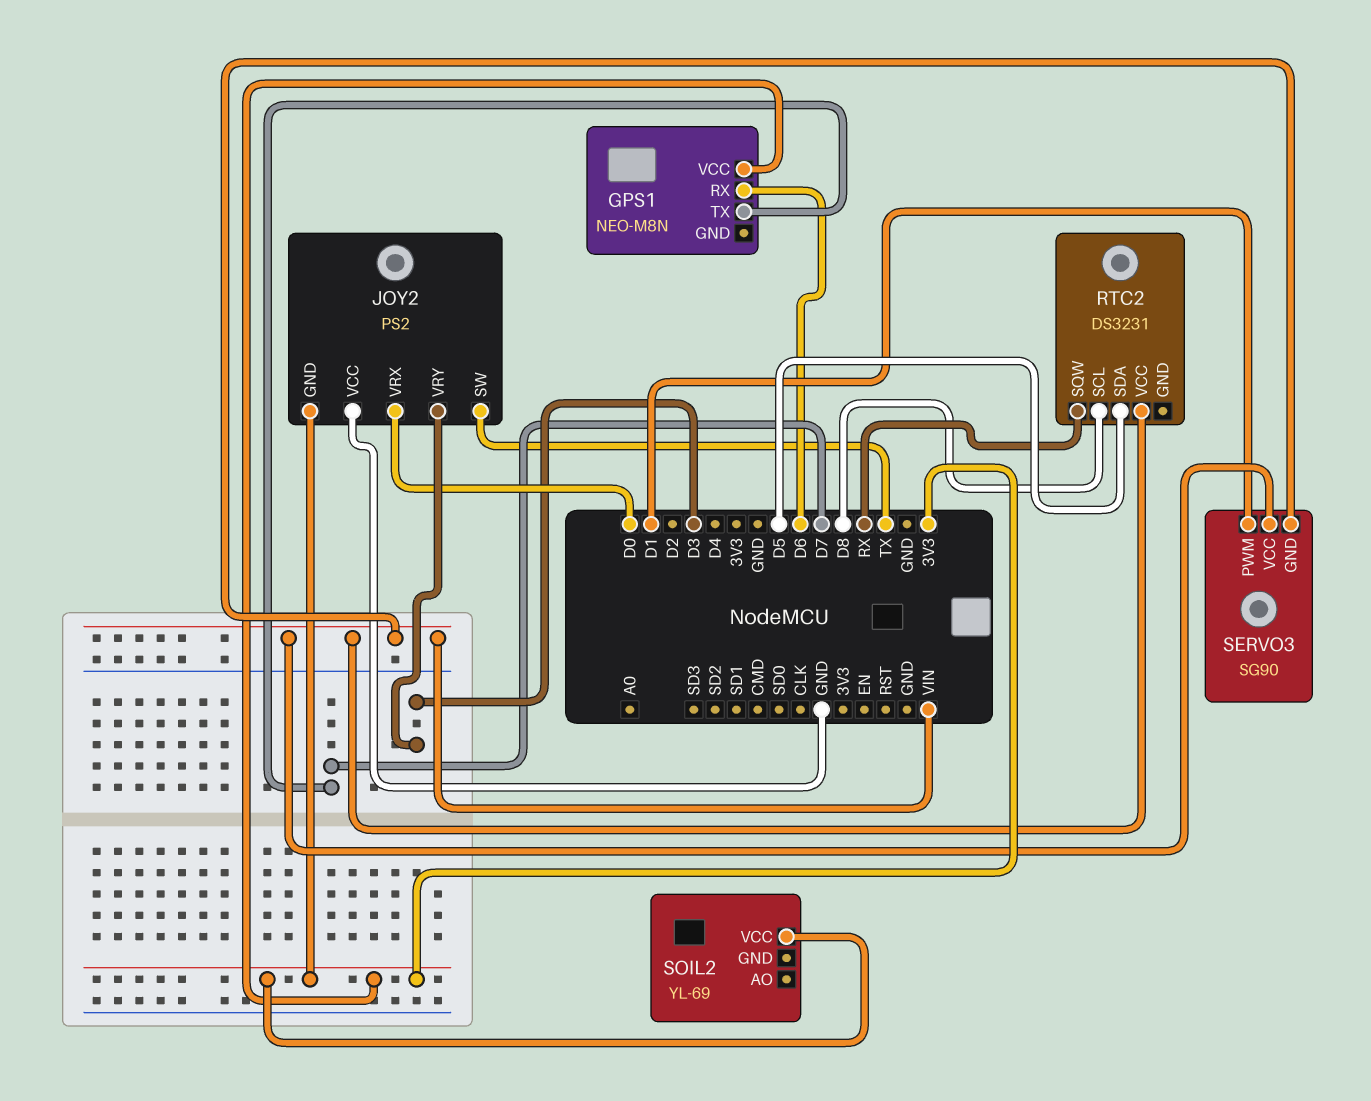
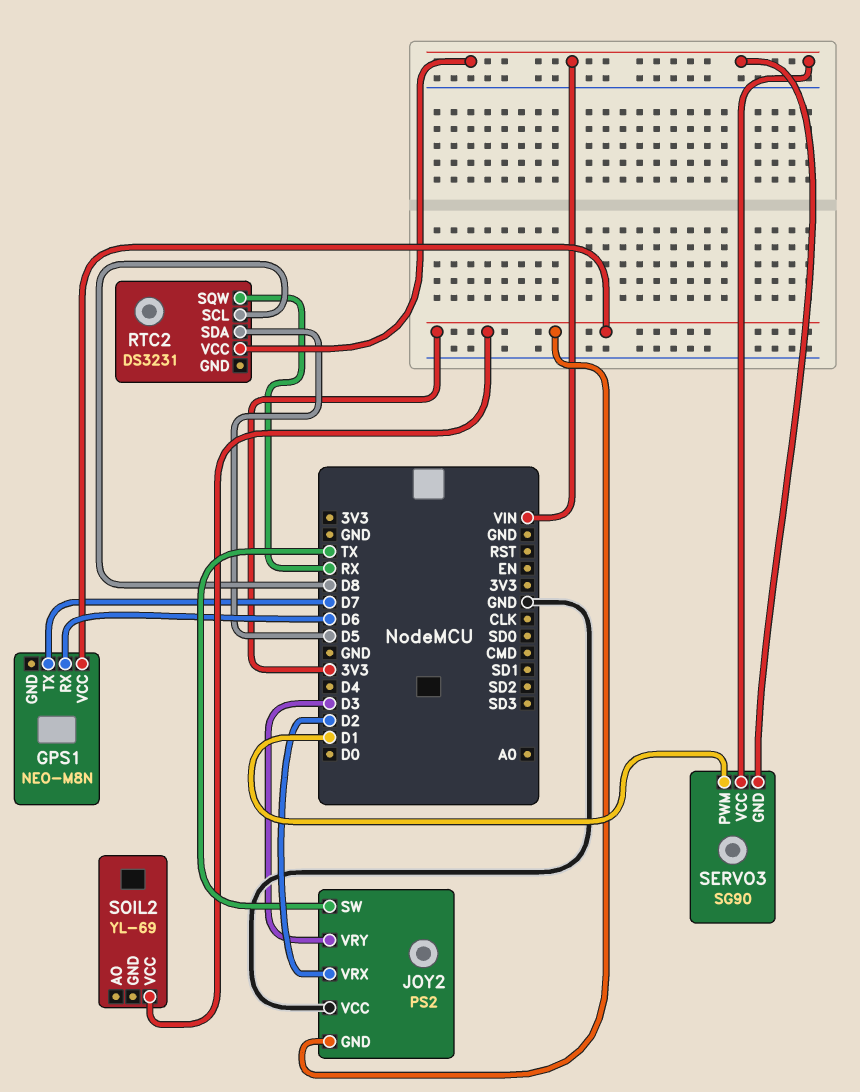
JOY2 pin VRX: D0 -> D2

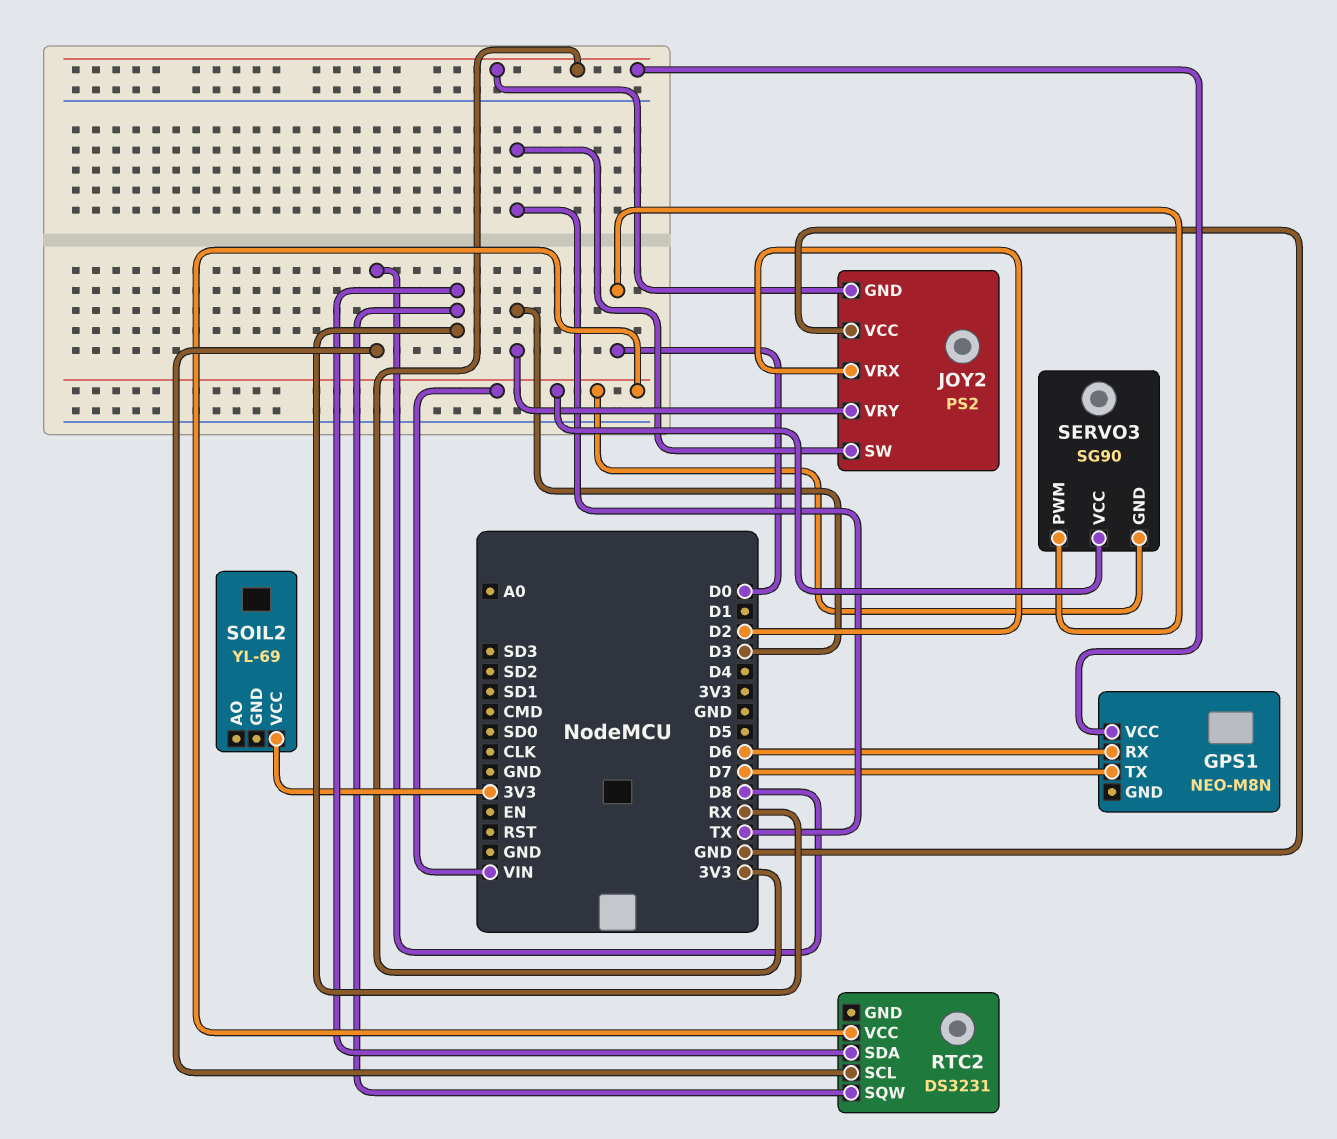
RTC2 pin SDA: D5 -> RX
SERVO3 pin PWM: D1 -> D0

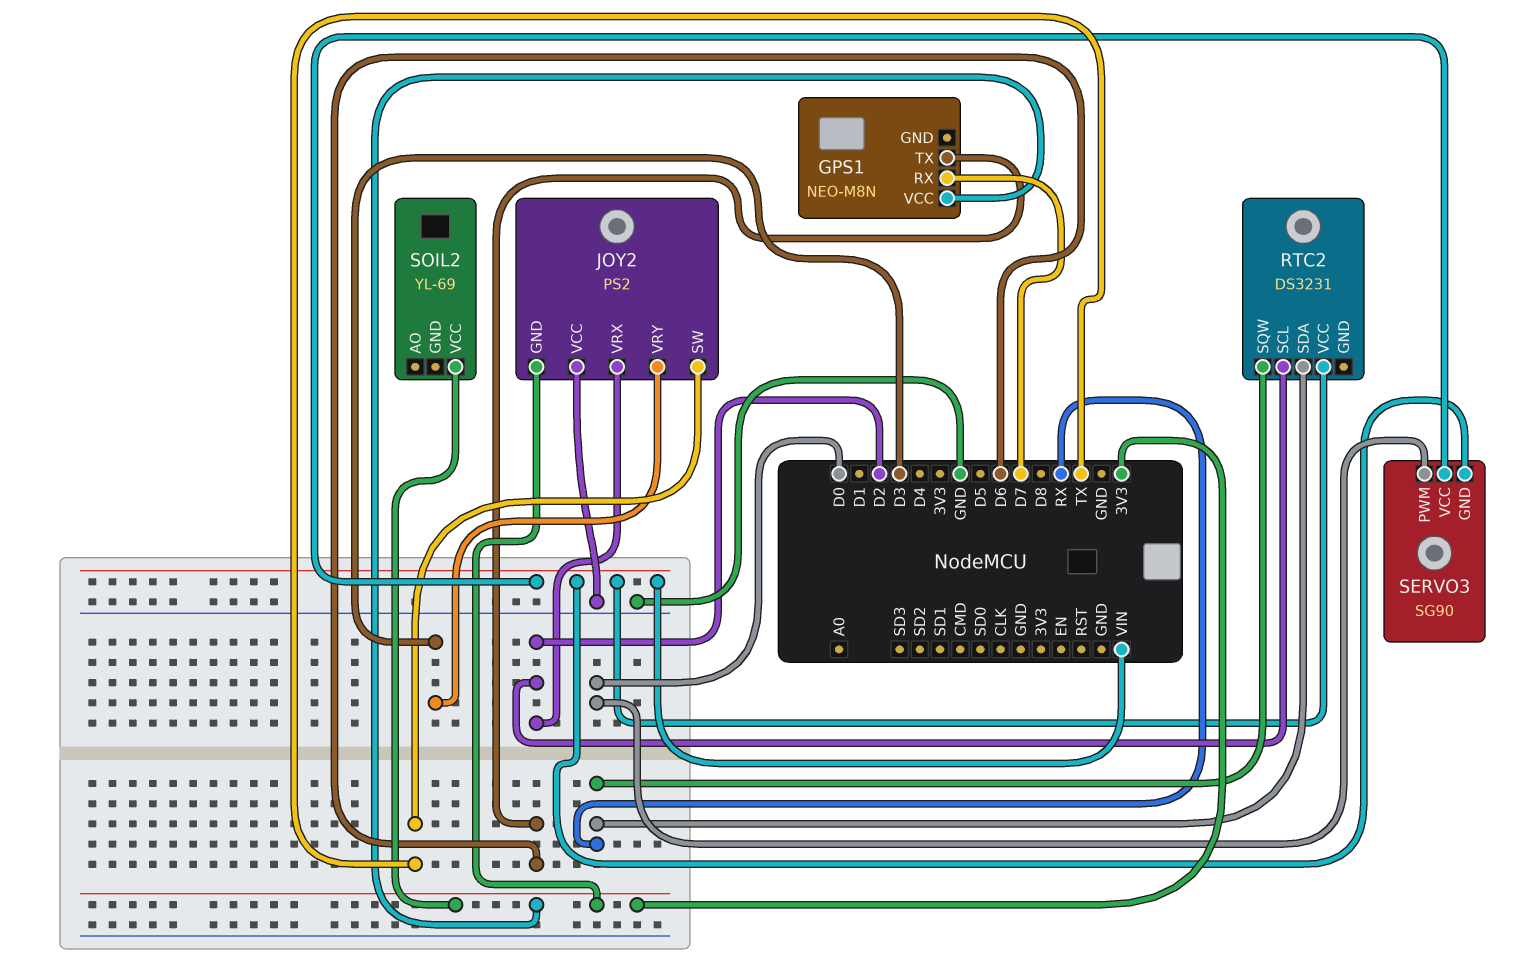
GPS1 pin RX: D6 -> D7
GPS1 pin TX: D7 -> D6
RTC2 pin SCL: D8 -> D2

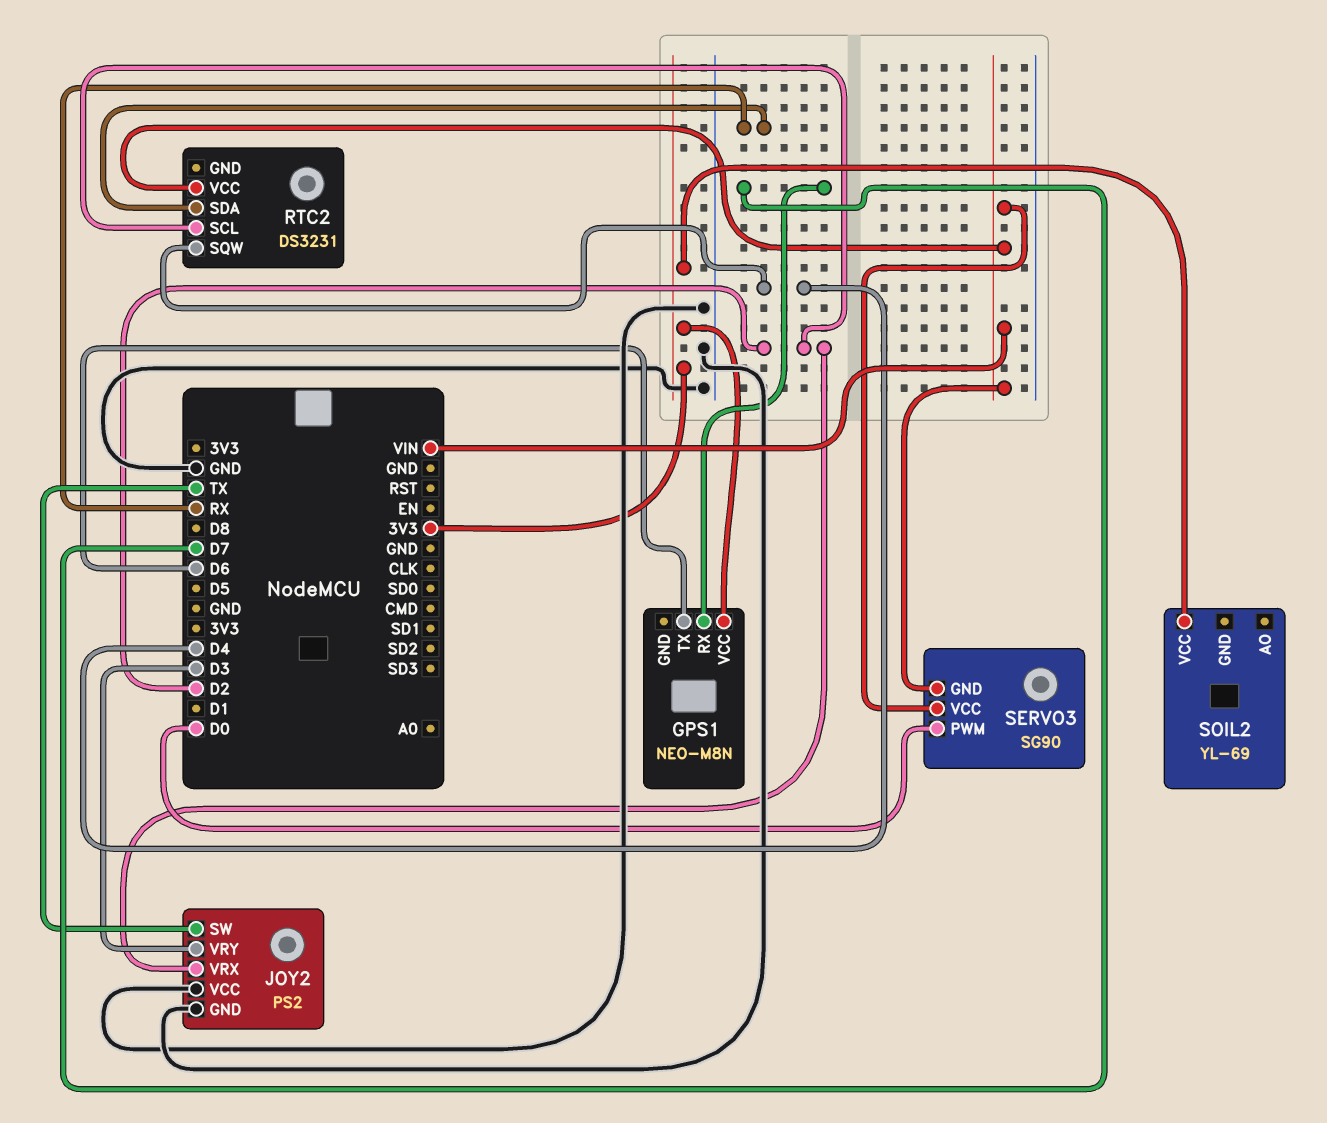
JOY2 pin GND: 3V3 -> GND
RTC2 pin SQW: RX -> D4

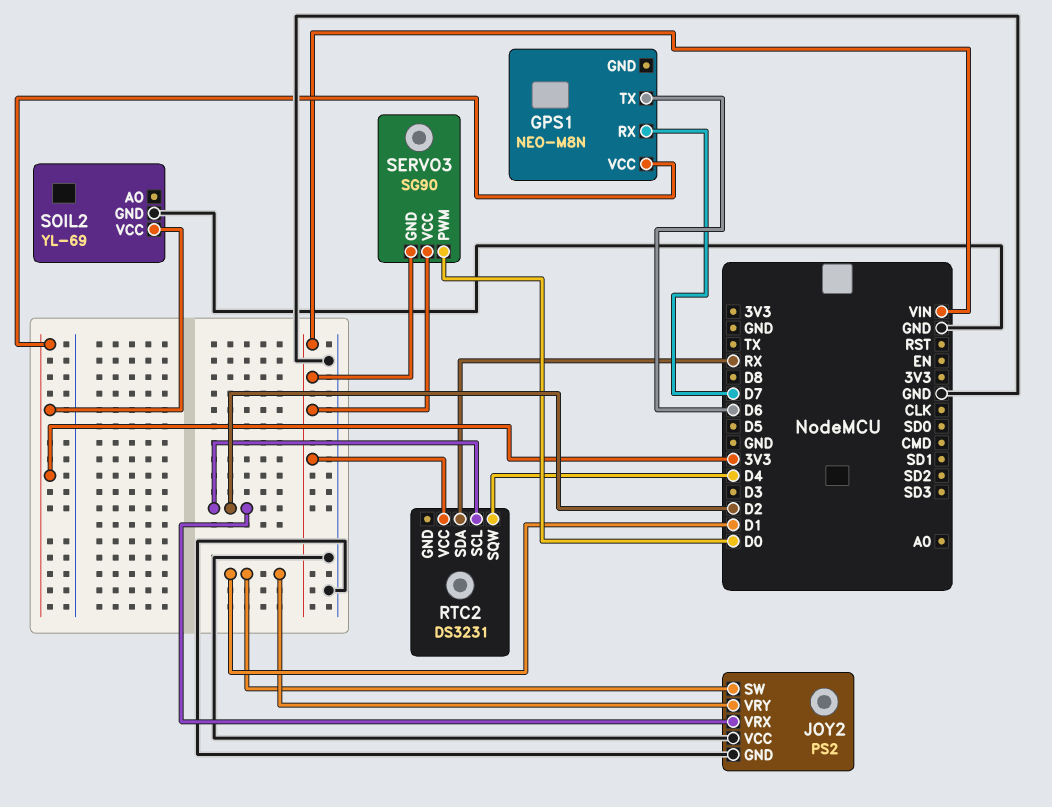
JOY2 pin SW: TX -> D1
JOY2 pin VRY: D3 -> D1
SOIL2 pin GND: none -> GND

